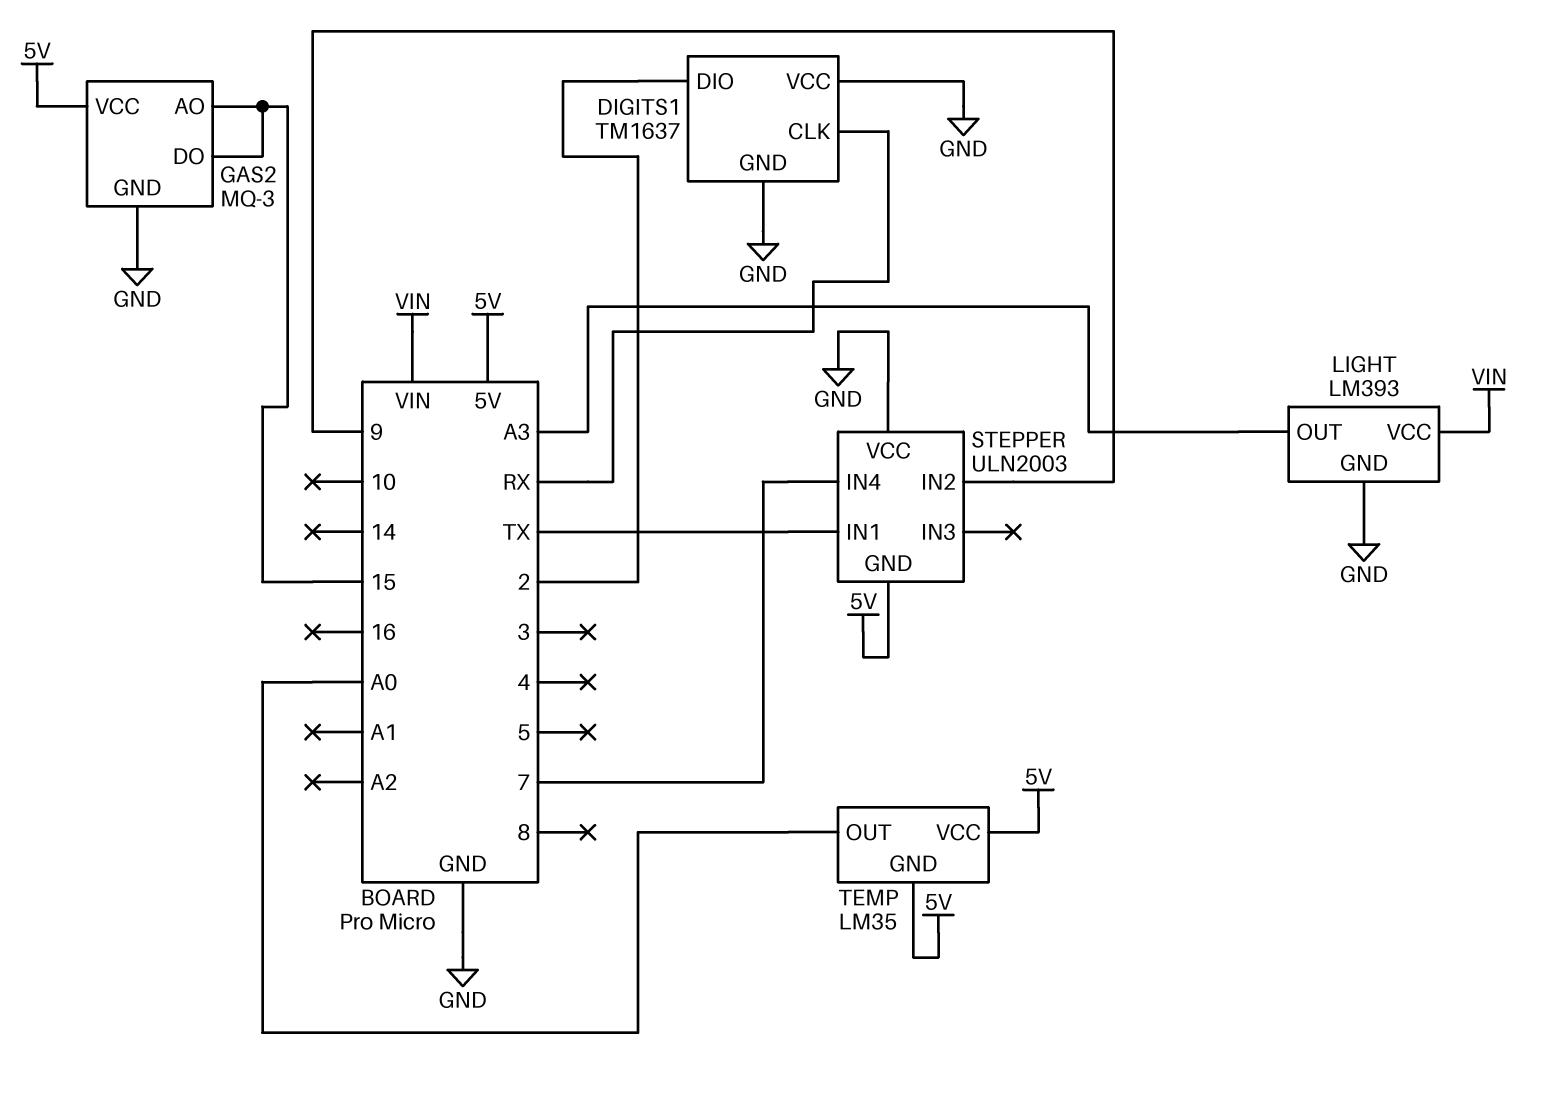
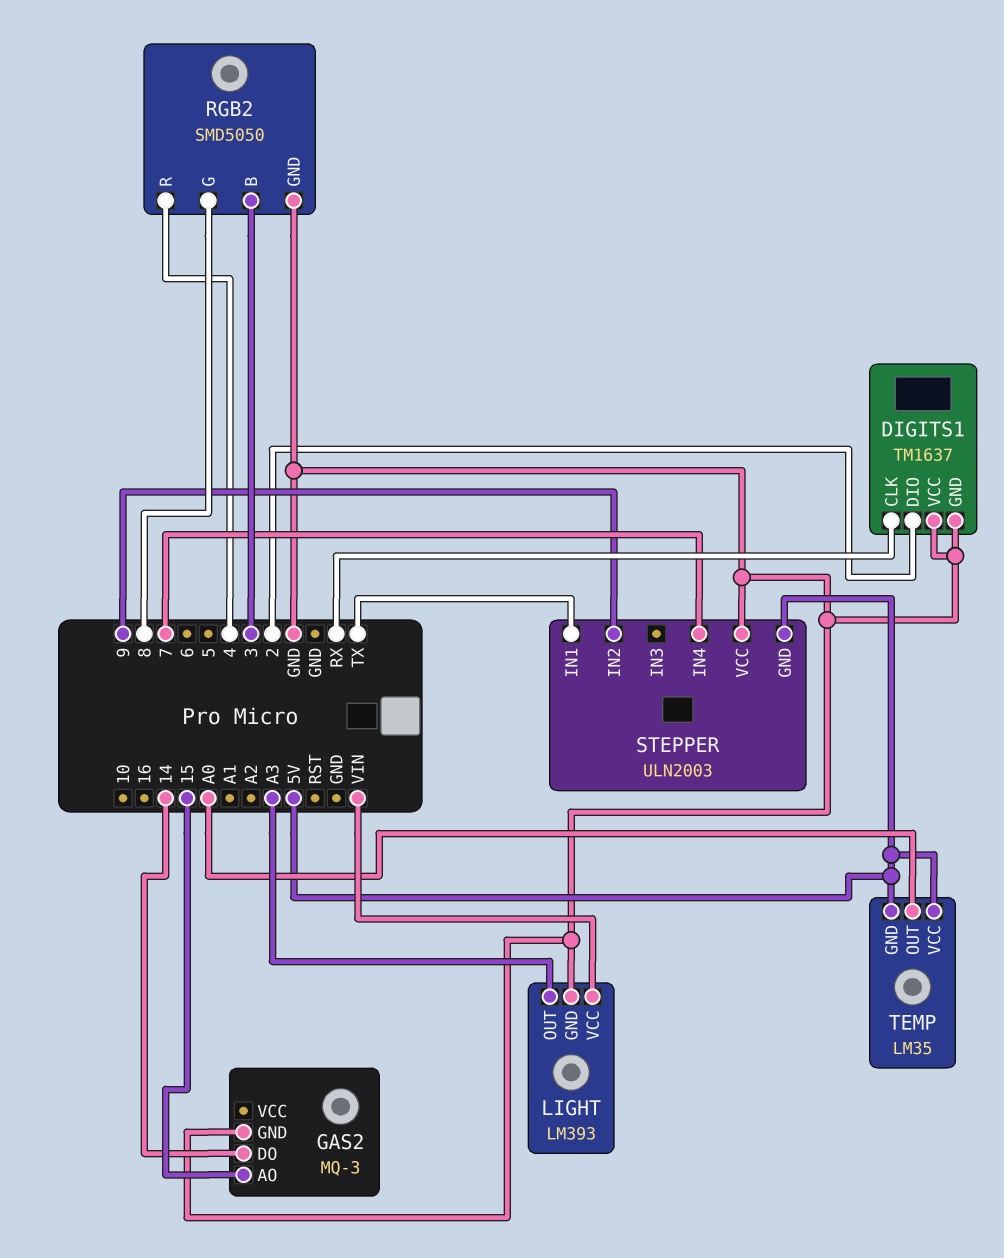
GAS2 pin DO: 15 -> 14
GAS2 pin VCC: 5V -> none
RGB2: none -> SMD5050
RGB2 pin B: none -> 3
RGB2 pin G: none -> 8
RGB2 pin GND: none -> GND
RGB2 pin R: none -> 4

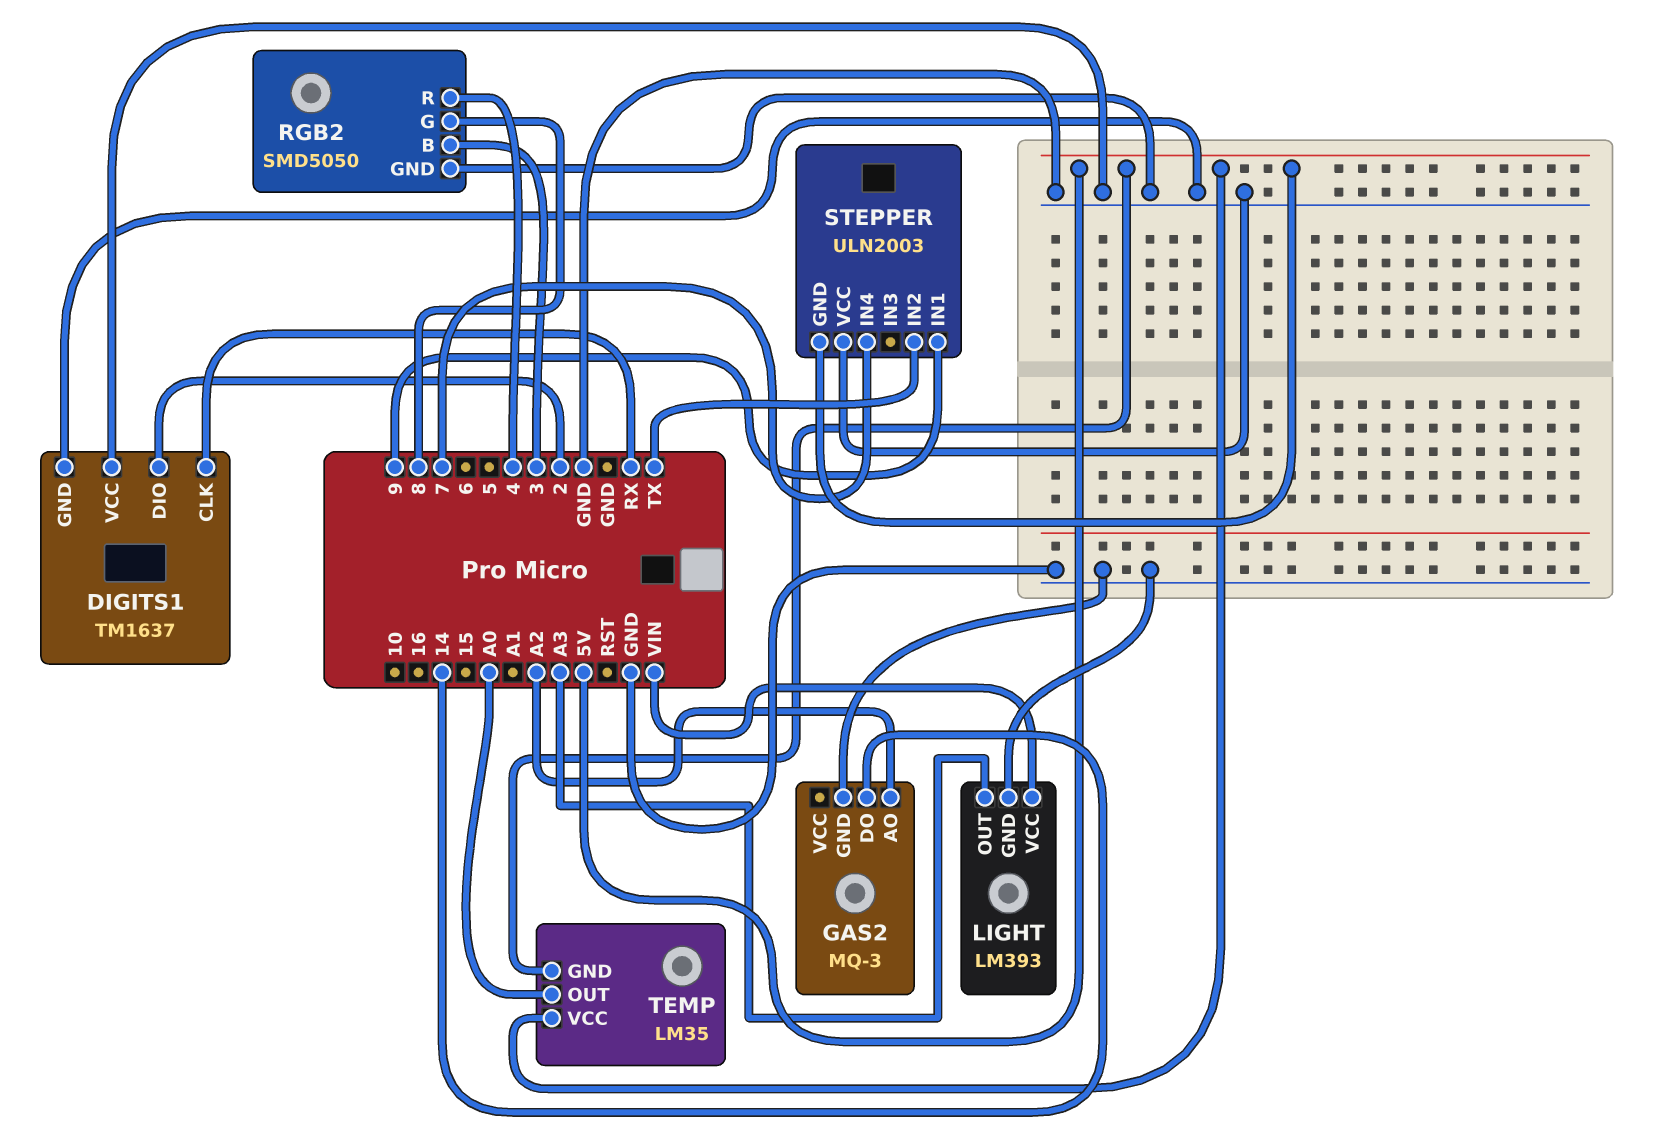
GAS2 pin AO: 15 -> A2
STEPPER pin IN1: TX -> 9
STEPPER pin IN2: 9 -> TX

